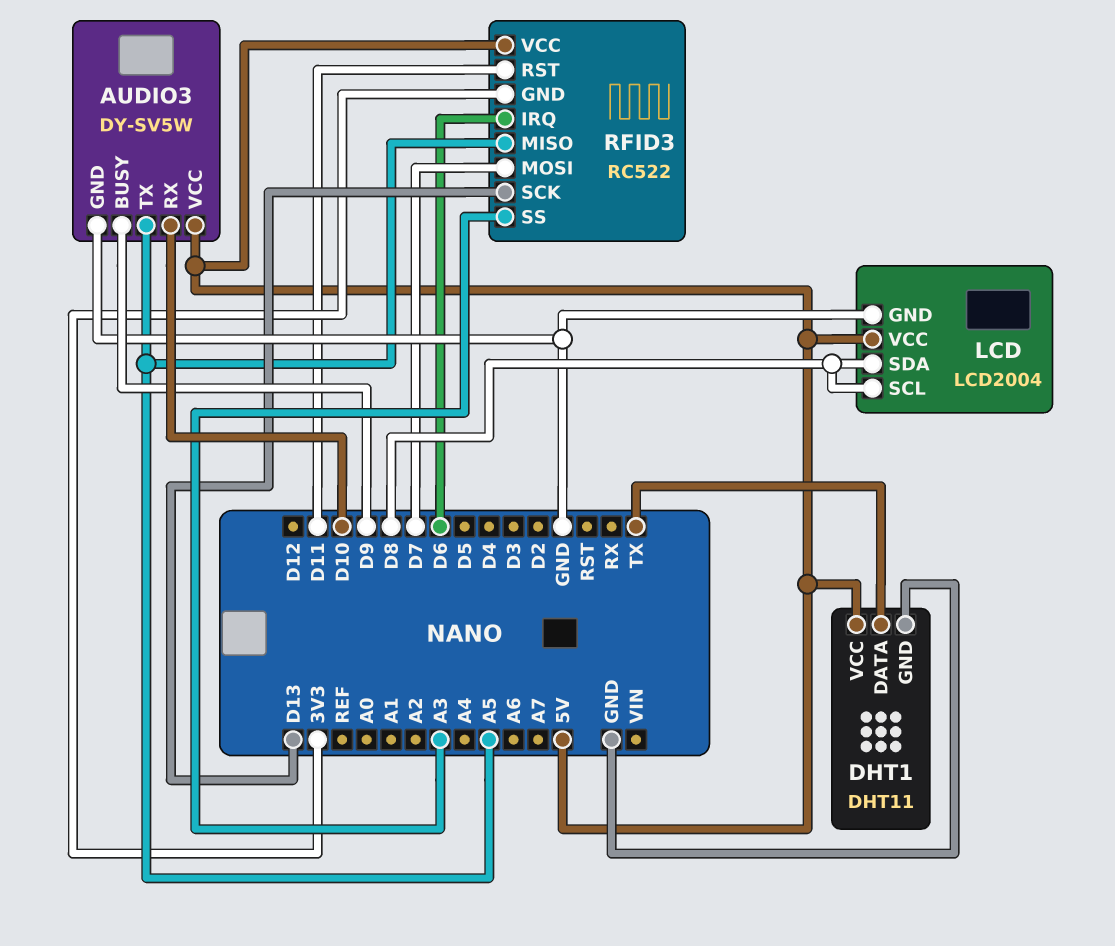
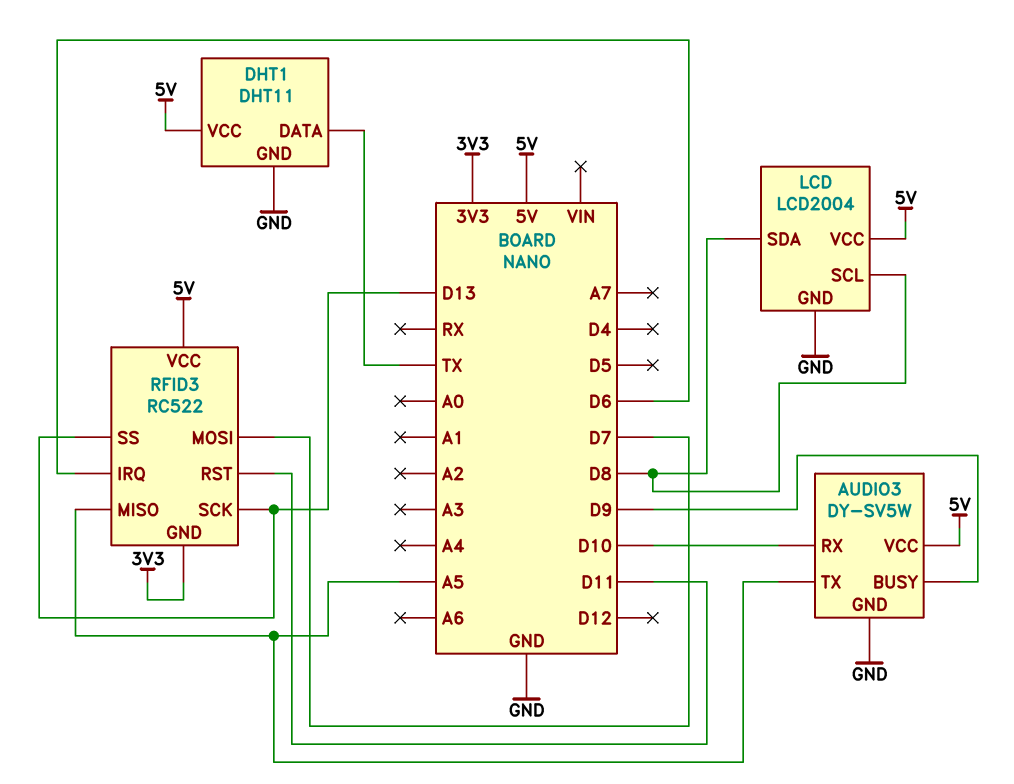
RFID3 pin SS: A3 -> D13

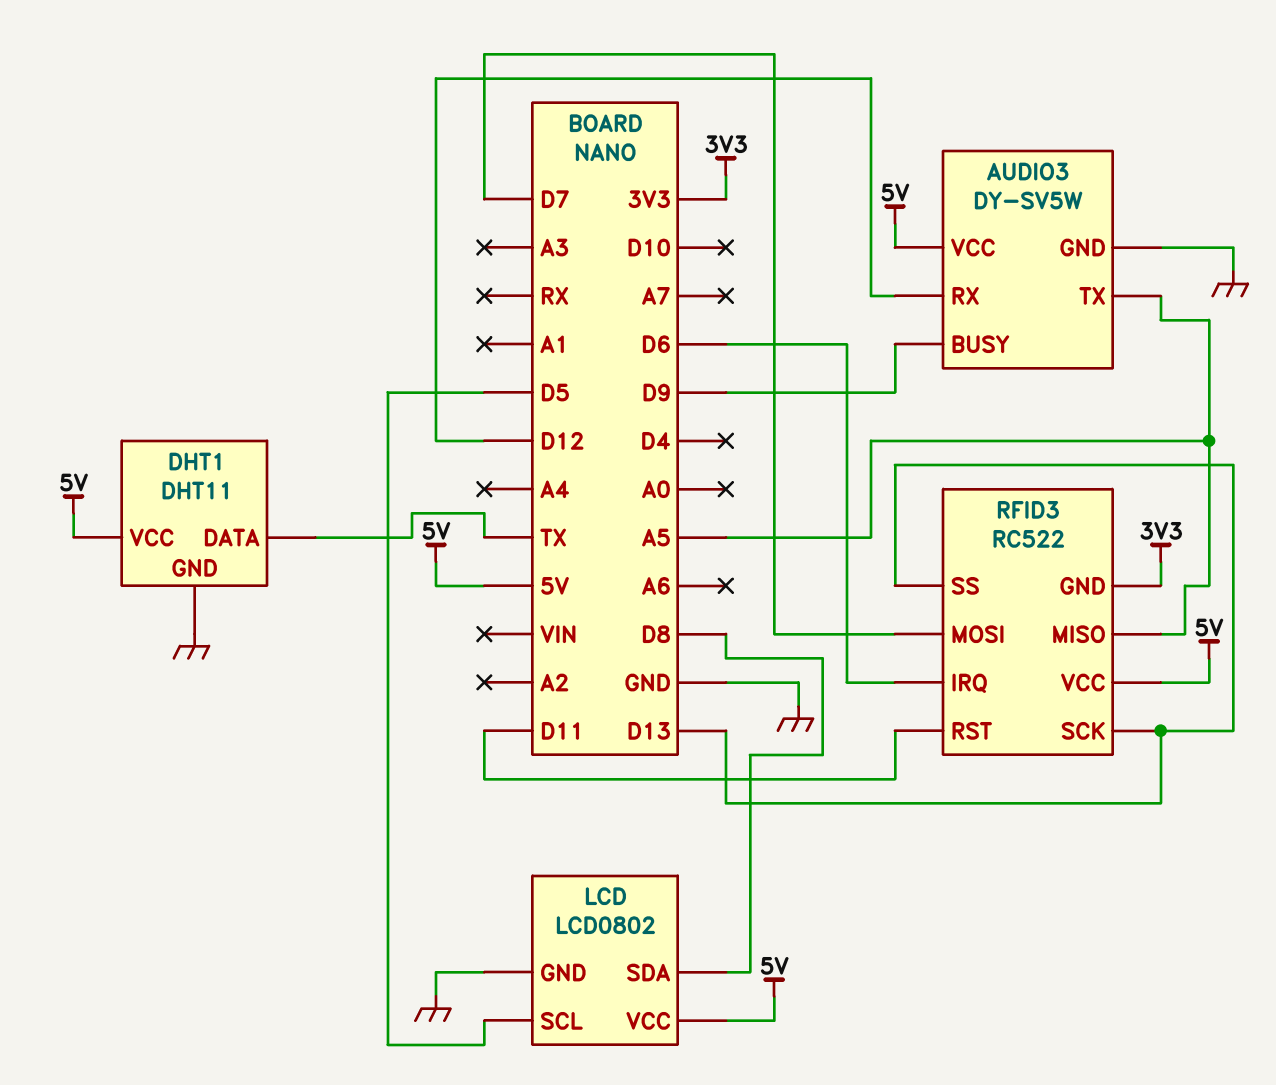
AUDIO3 pin RX: D10 -> D12
LCD: LCD2004 -> LCD0802
LCD pin SCL: D8 -> D5

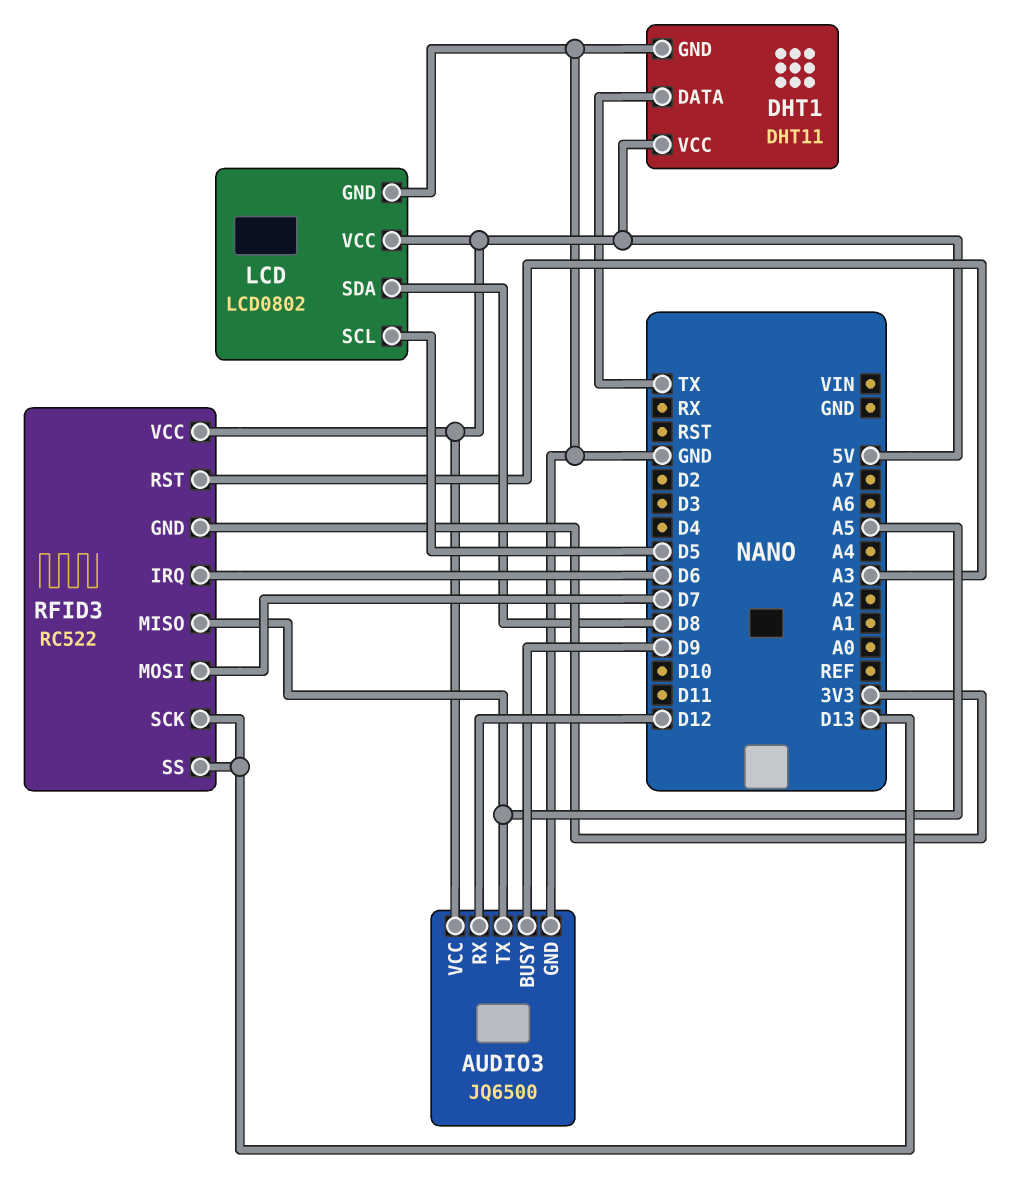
AUDIO3: DY-SV5W -> JQ6500
RFID3 pin RST: D11 -> A3

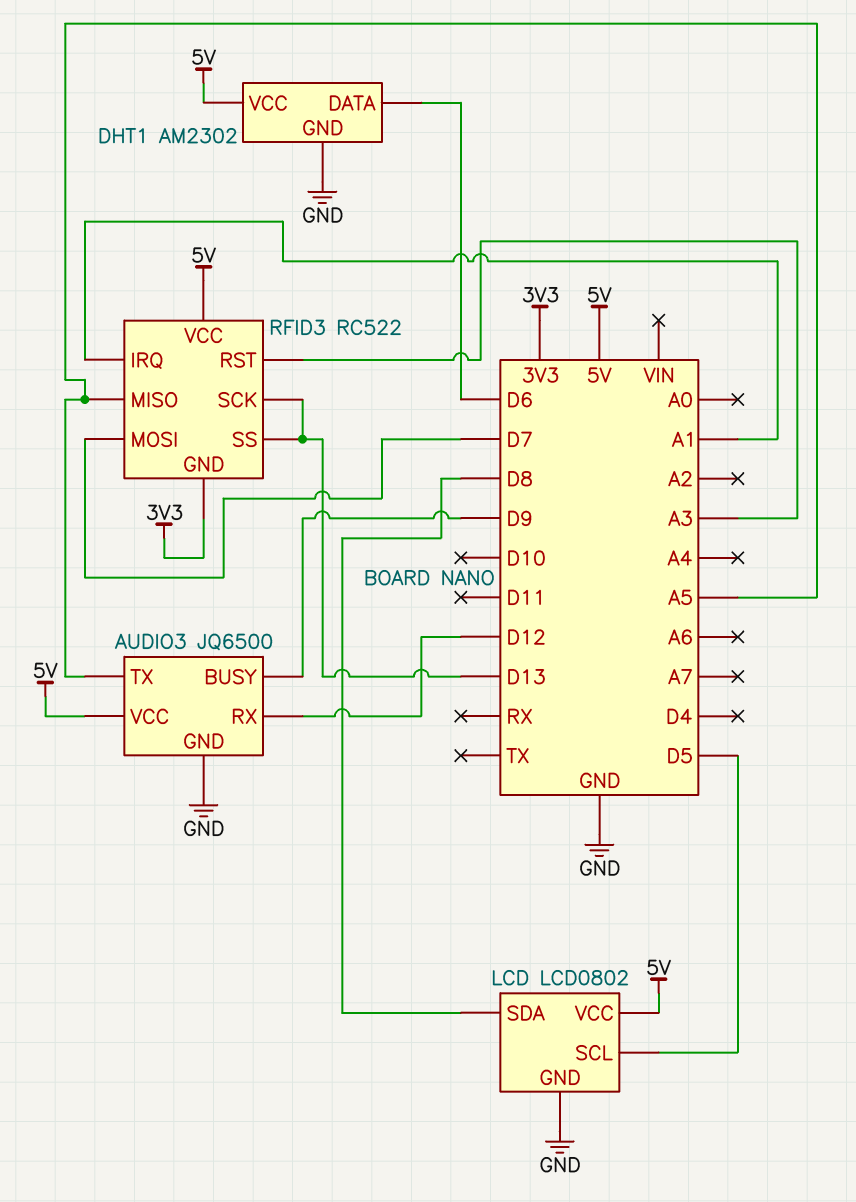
DHT1: DHT11 -> AM2302
DHT1 pin DATA: TX -> D6
RFID3 pin IRQ: D6 -> A1

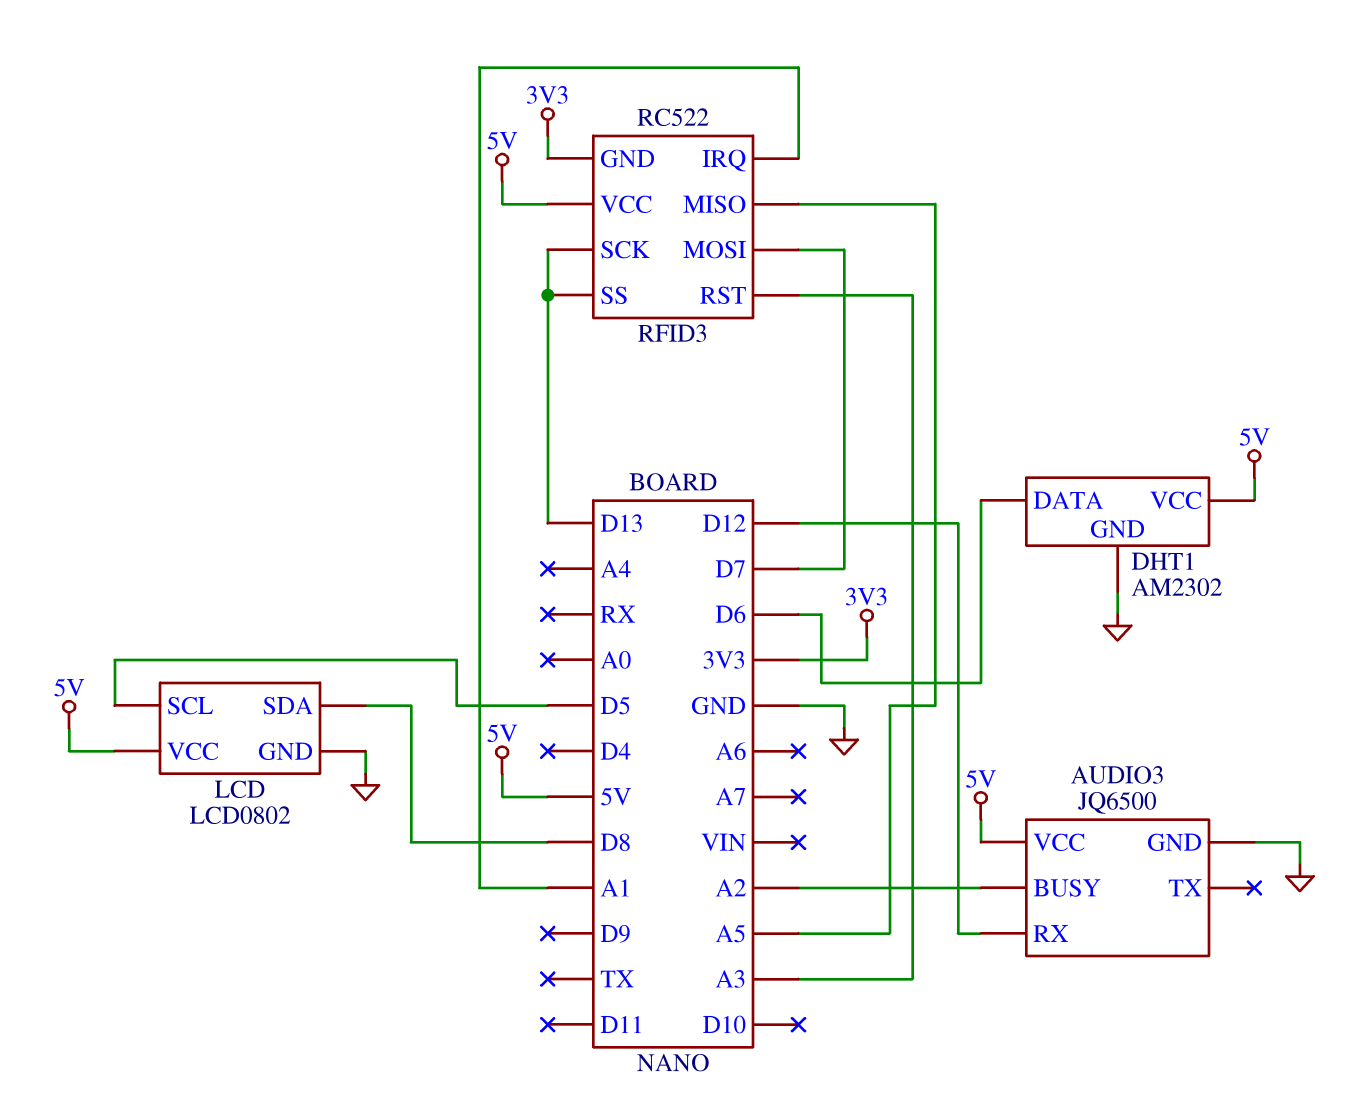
AUDIO3 pin BUSY: D9 -> A2
AUDIO3 pin TX: A5 -> none

